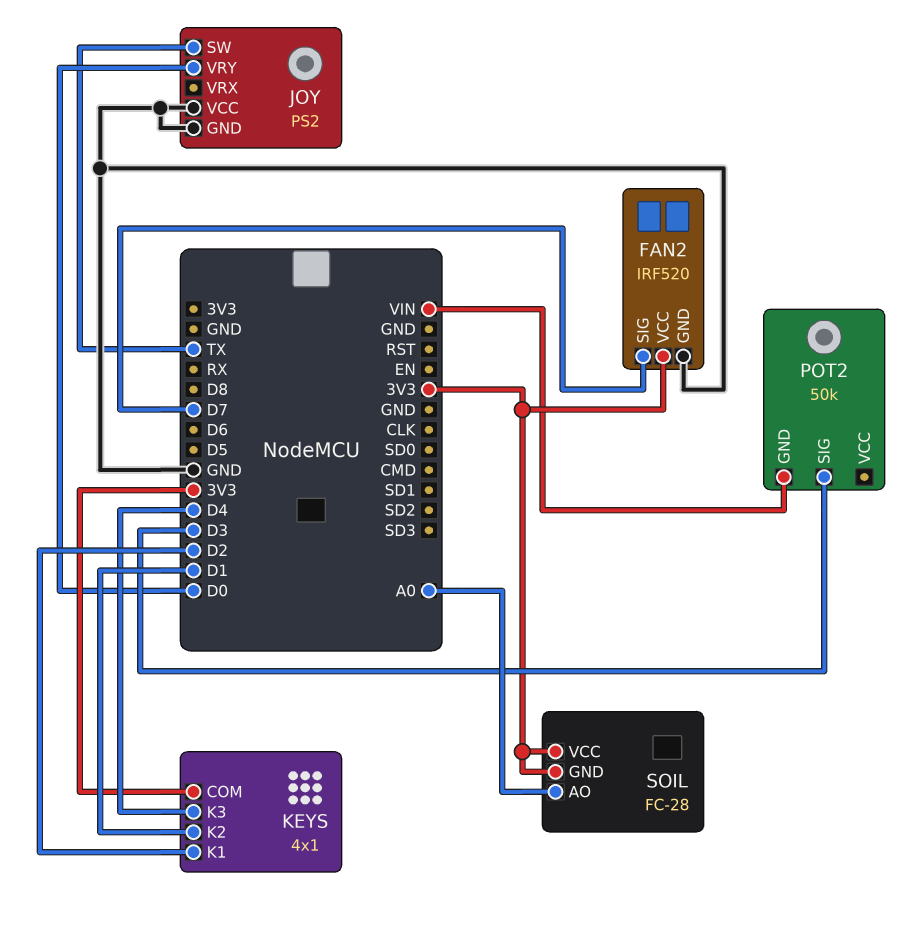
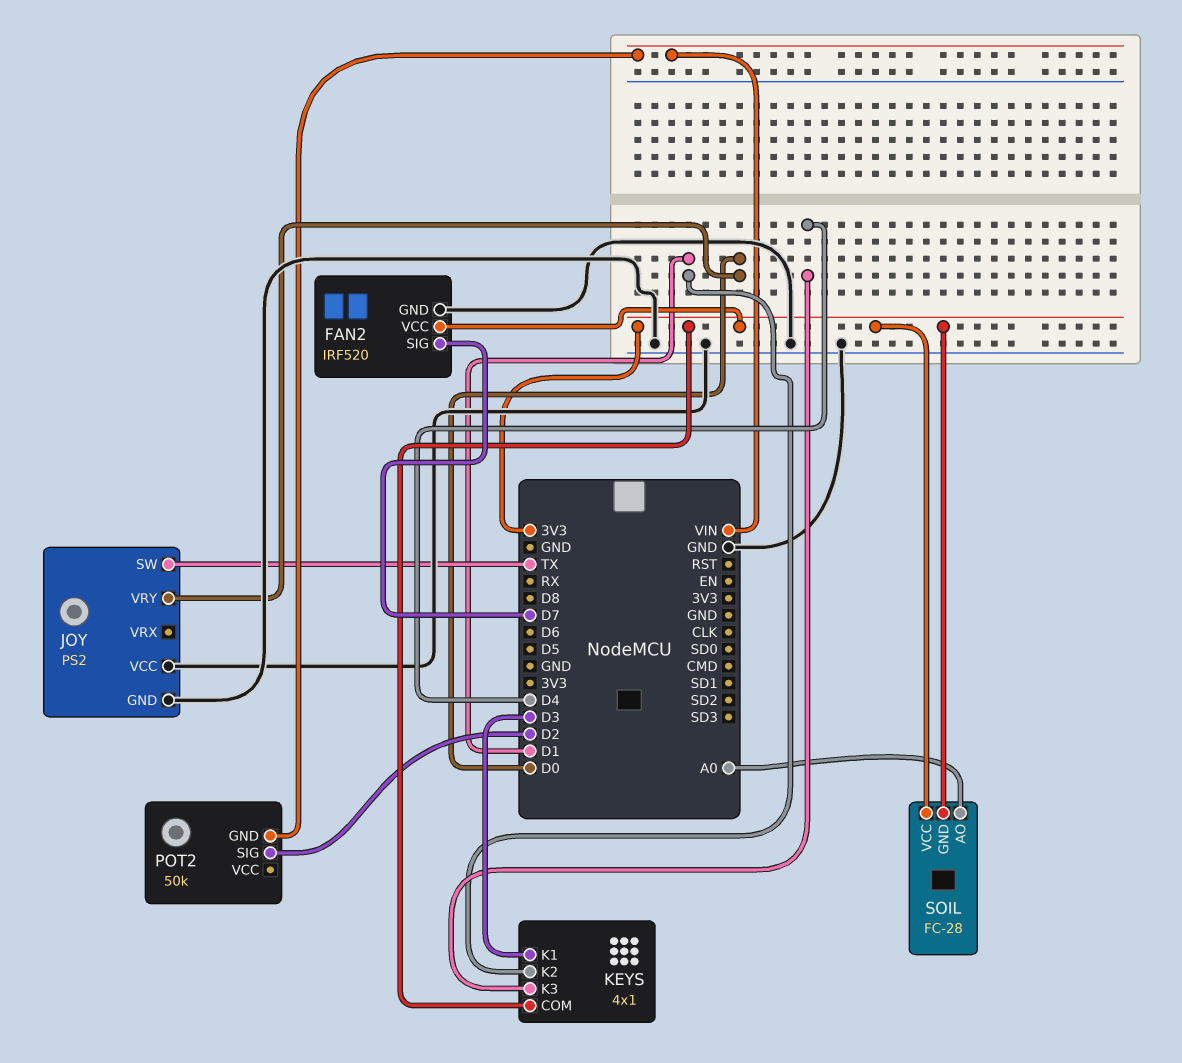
KEYS pin K1: D2 -> D3
POT2 pin SIG: D3 -> D2

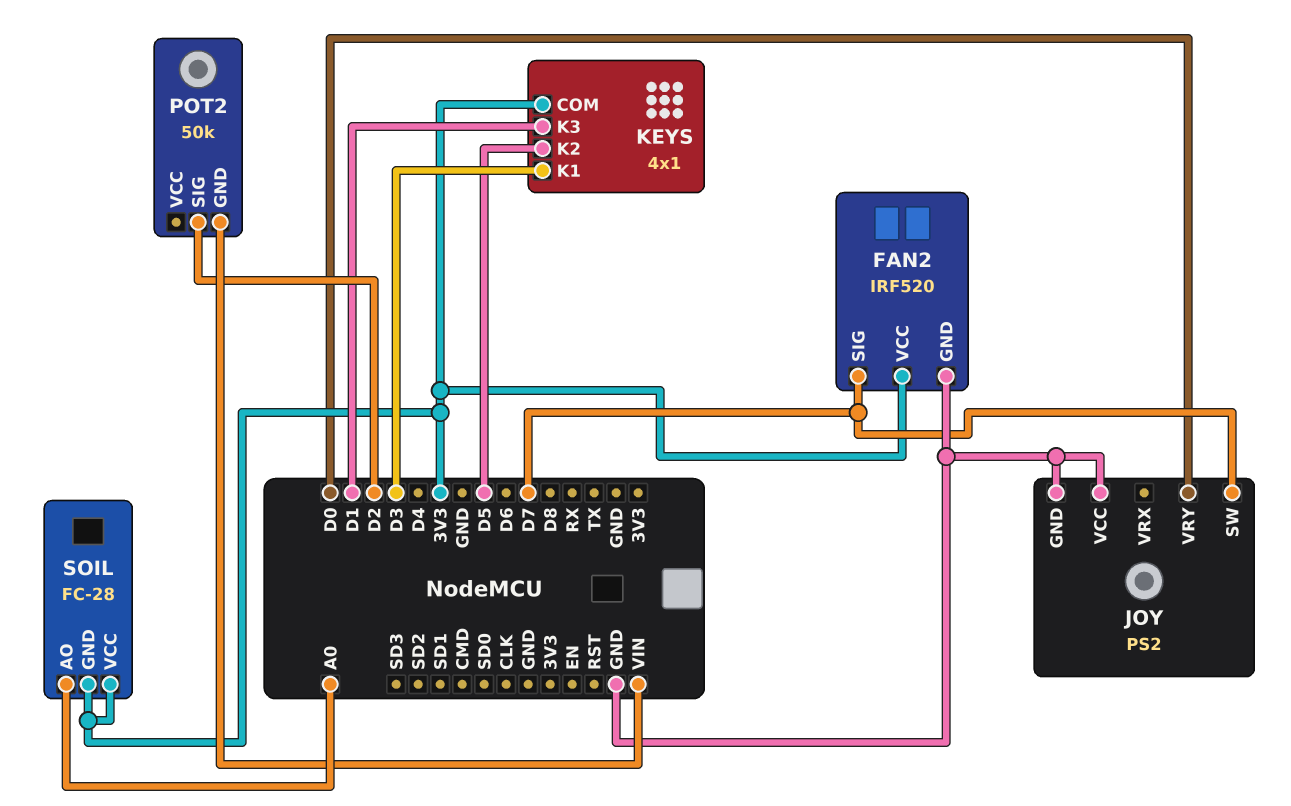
JOY pin SW: TX -> D7
KEYS pin K2: D1 -> D5
KEYS pin K3: D4 -> D1

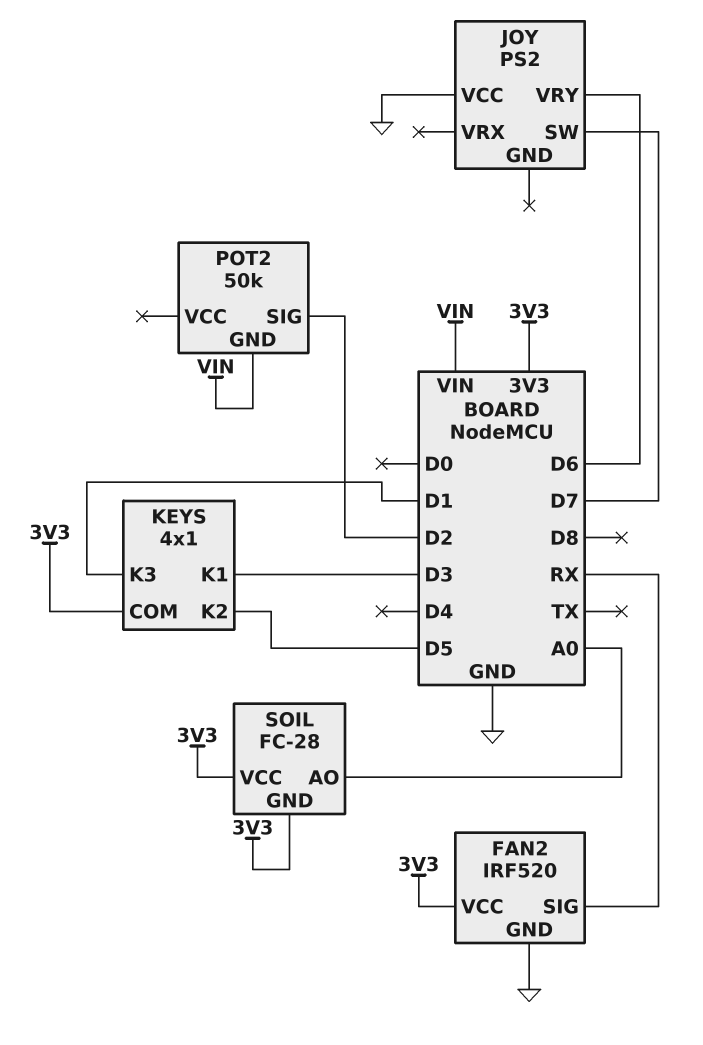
FAN2 pin SIG: D7 -> RX
JOY pin GND: GND -> none
JOY pin VRY: D0 -> D6

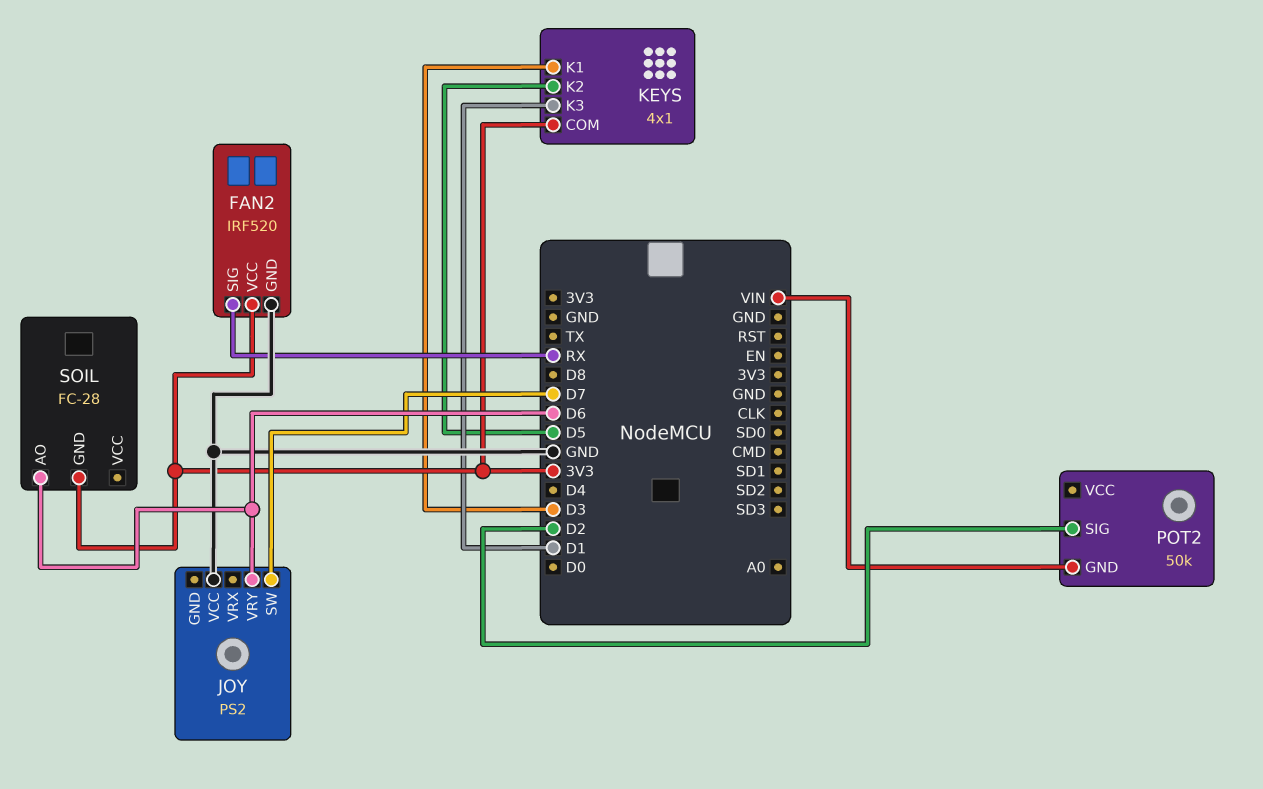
SOIL pin AO: A0 -> D6
SOIL pin VCC: 3V3 -> none

